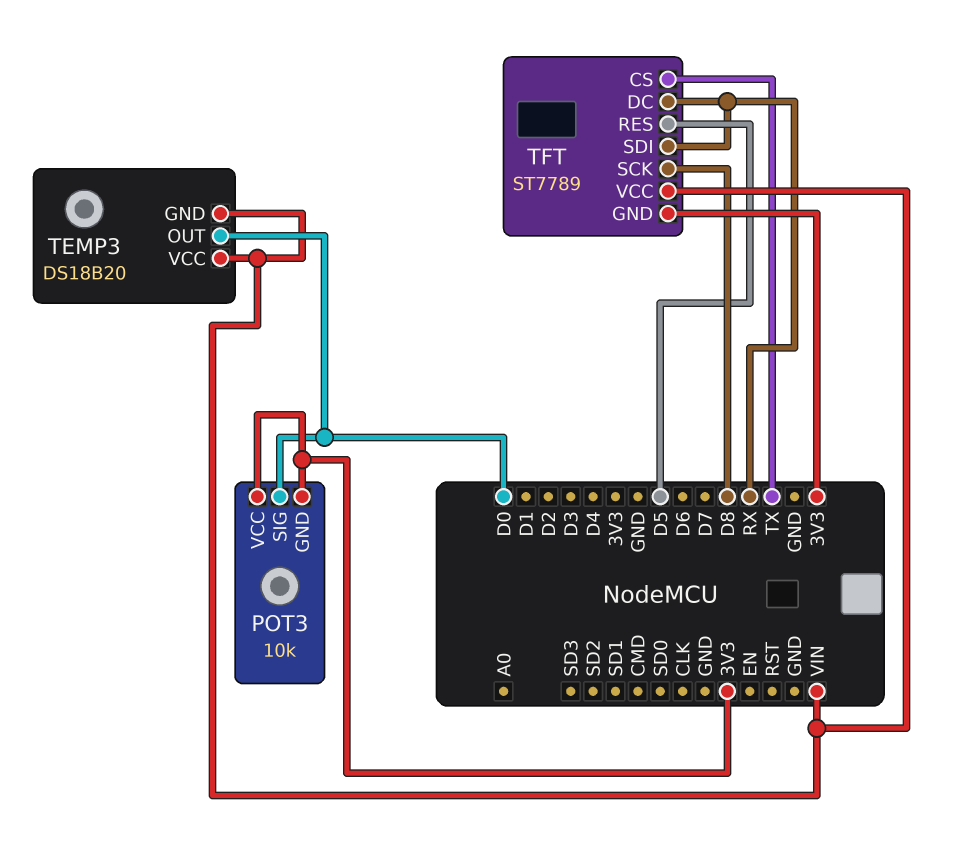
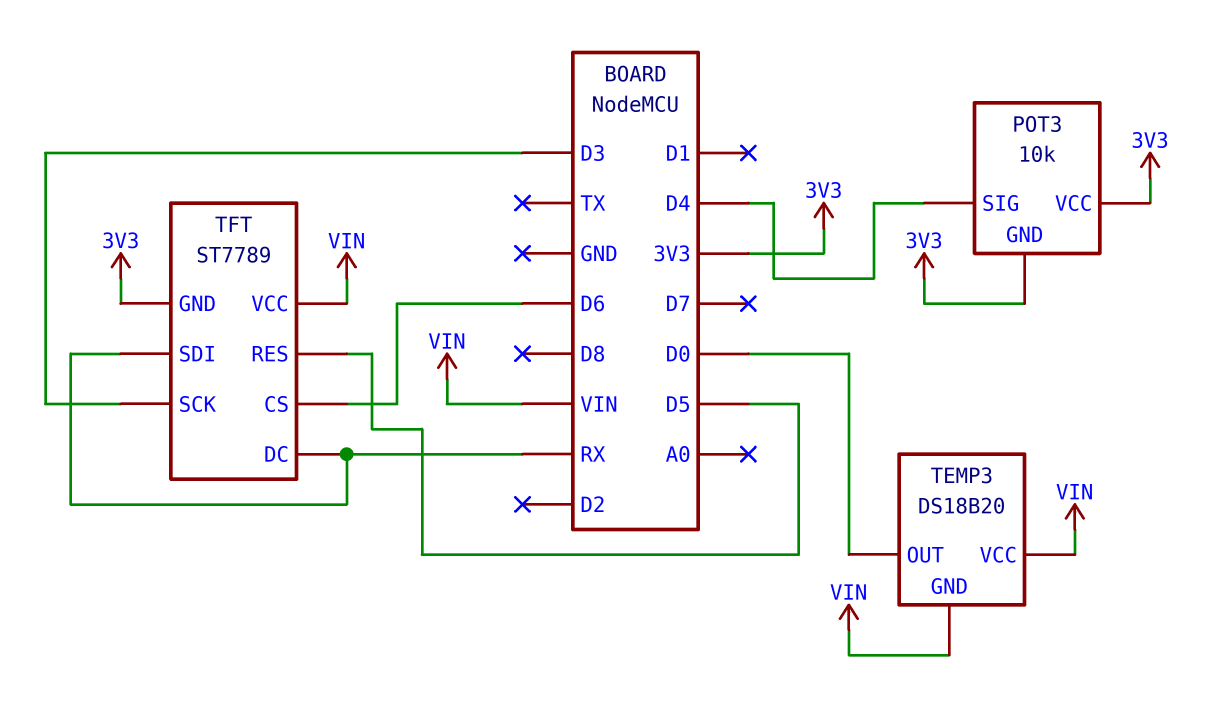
POT3 pin SIG: D0 -> D4
TFT pin CS: TX -> D6
TFT pin SCK: D8 -> D3

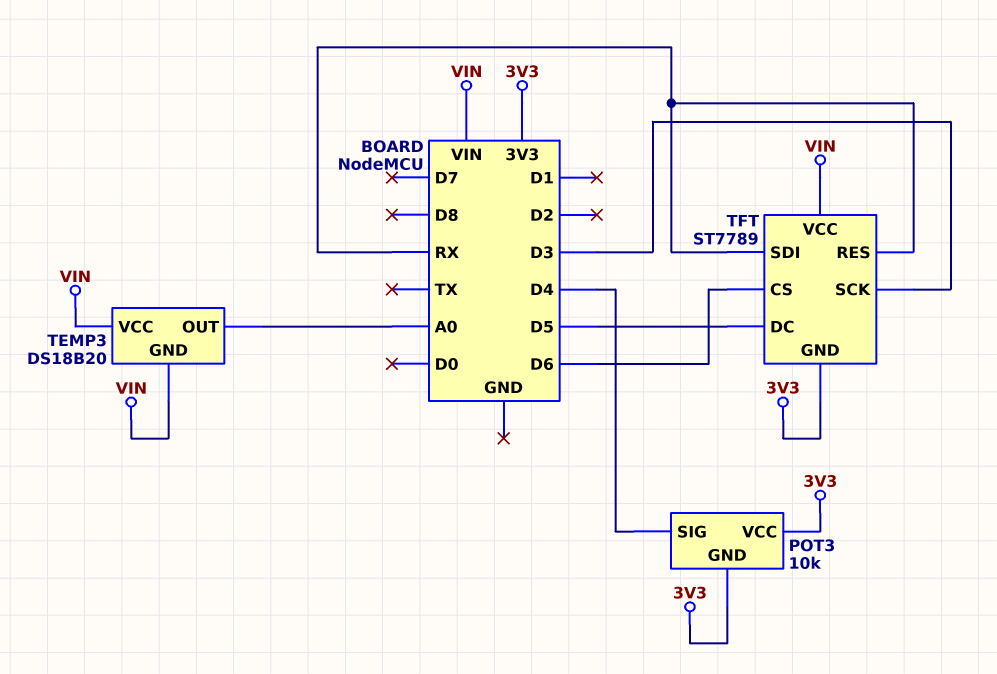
TEMP3 pin OUT: D0 -> A0
TFT pin DC: RX -> D5
TFT pin RES: D5 -> RX

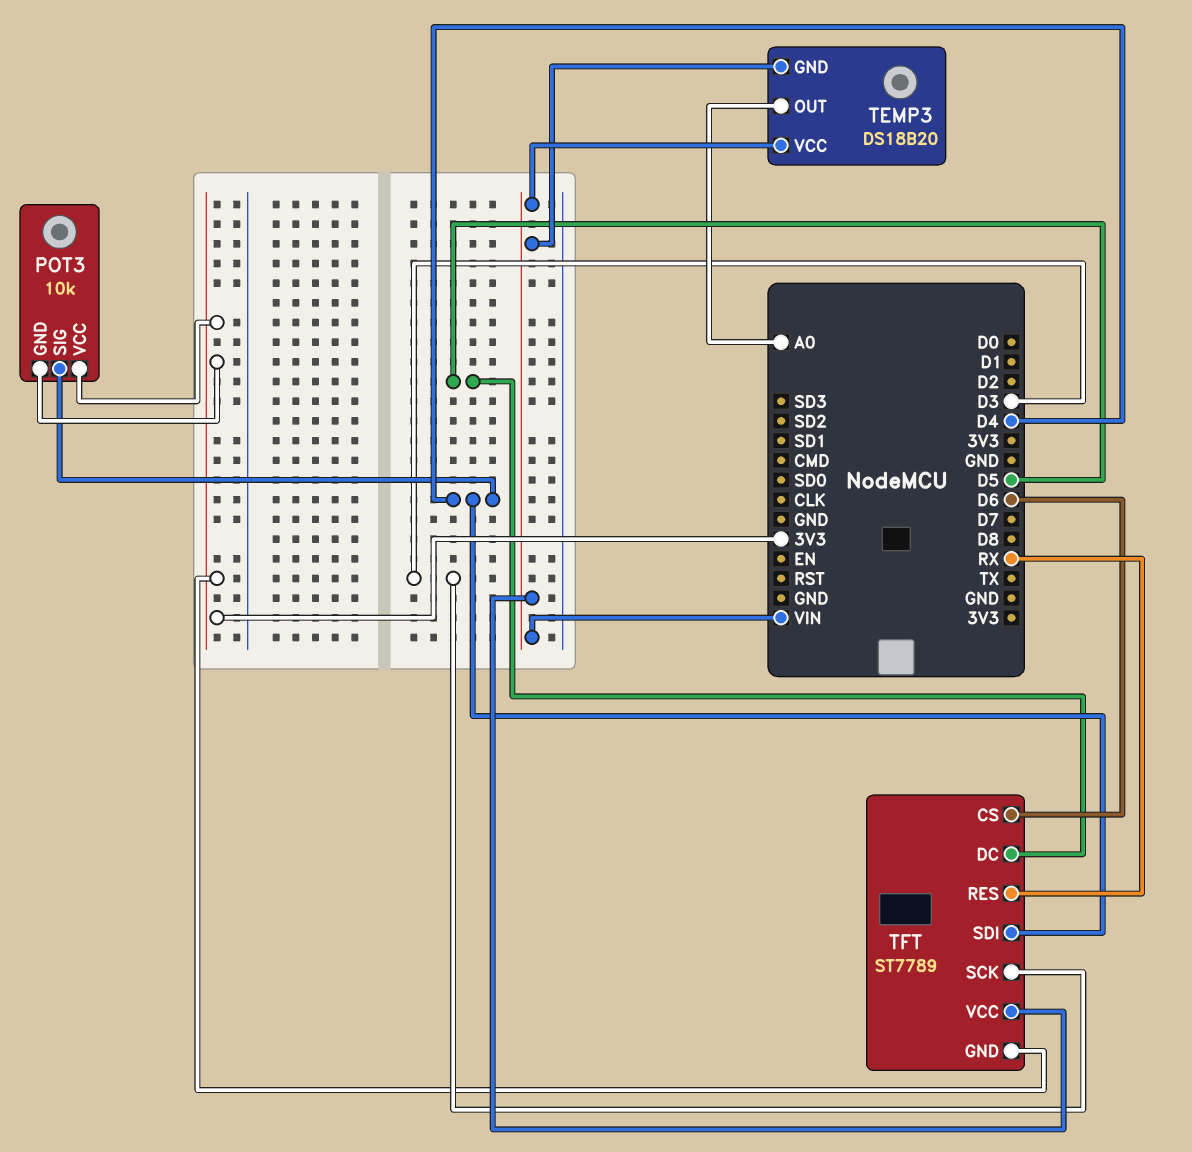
TFT pin SDI: RX -> D4

